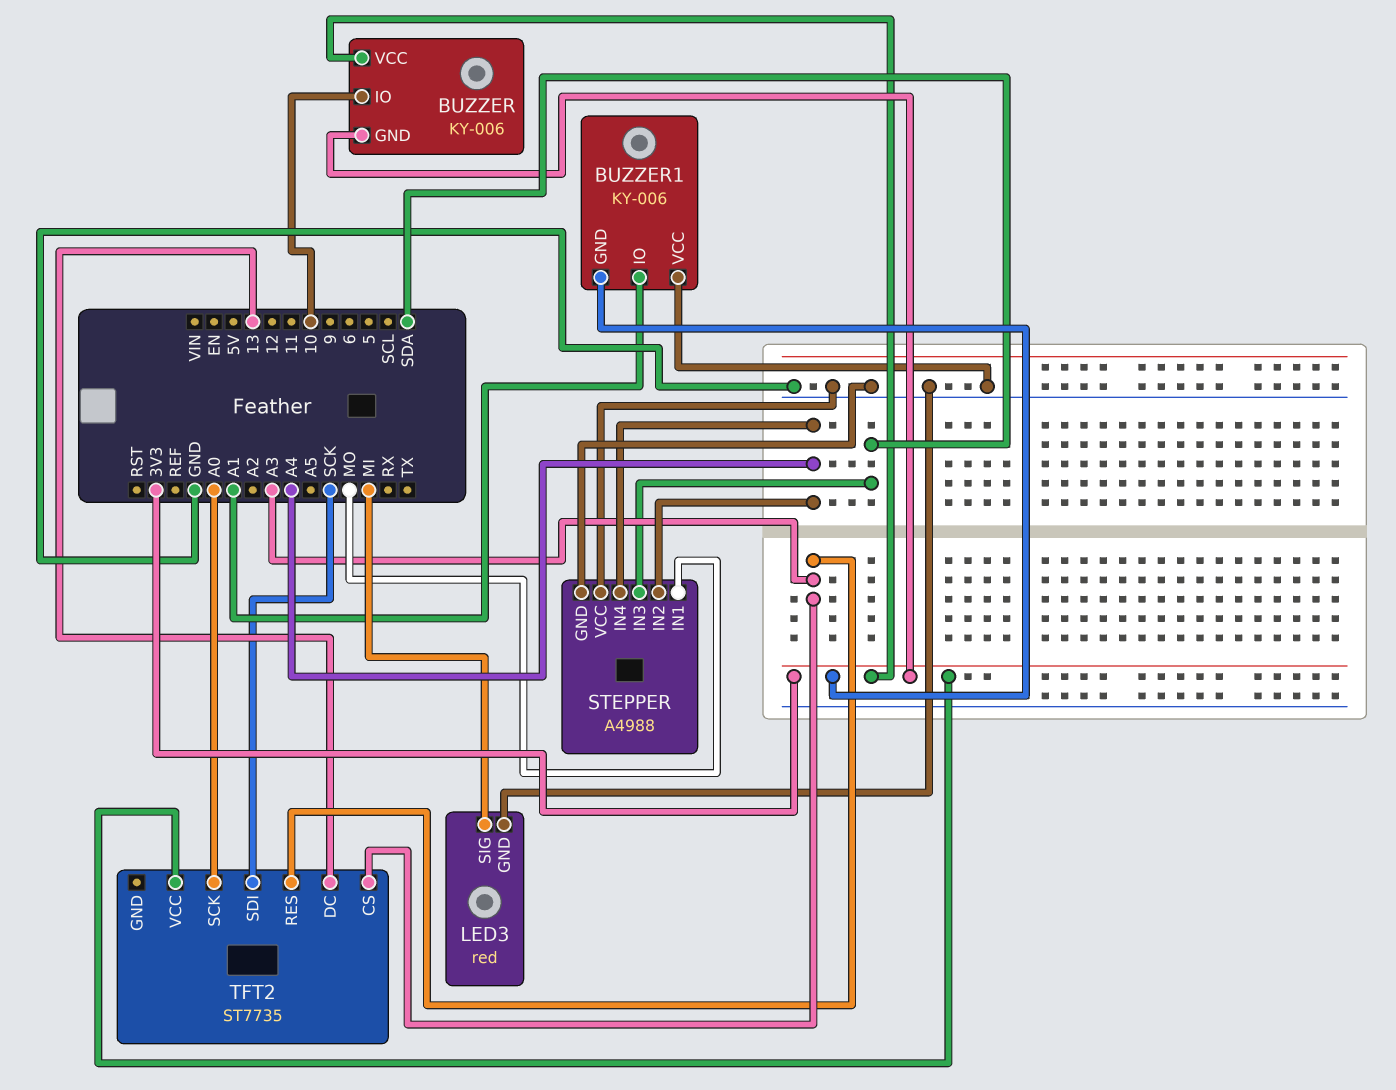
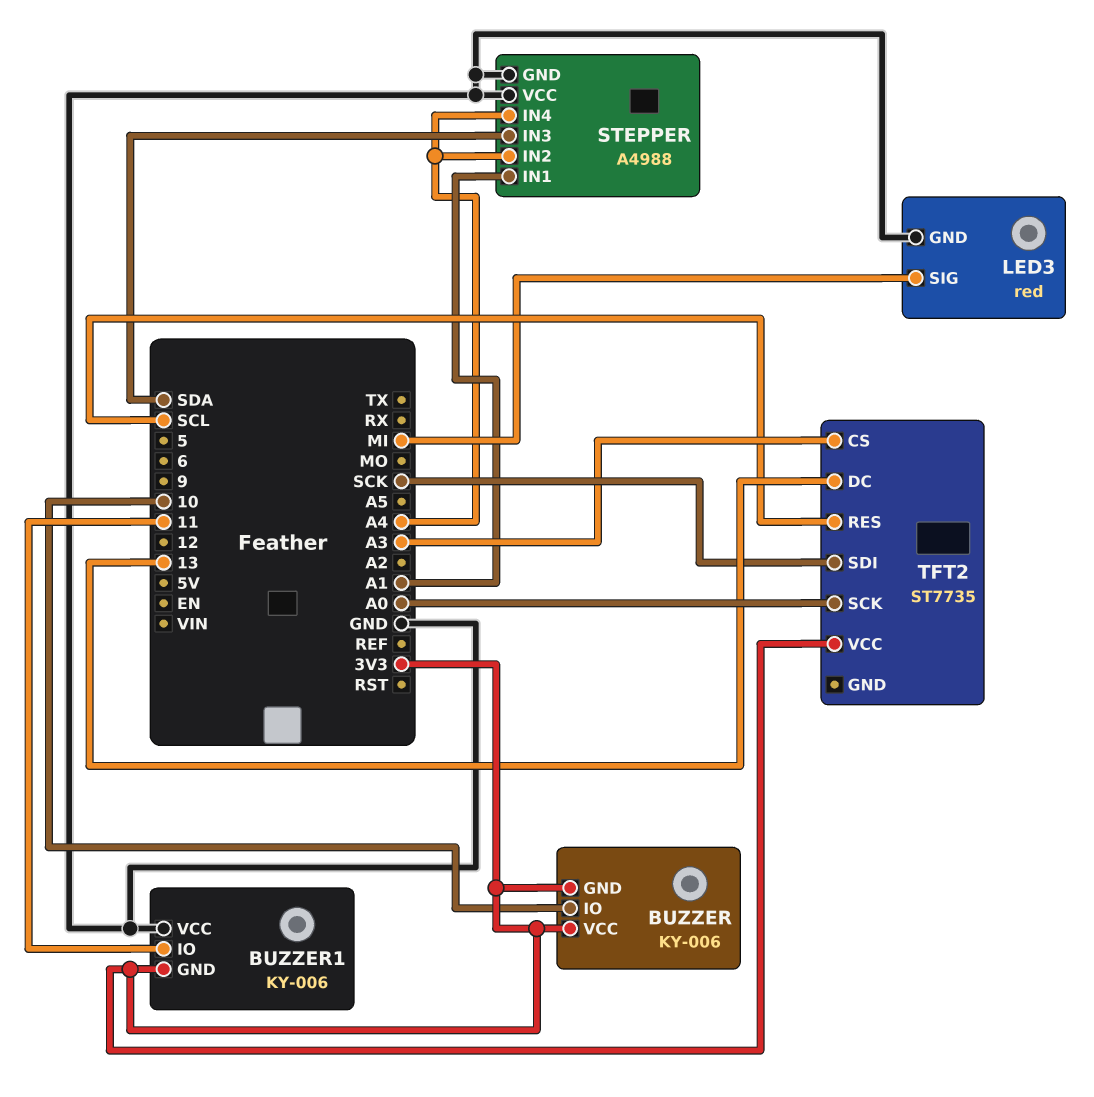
BUZZER1 pin IO: A1 -> 11
STEPPER pin IN1: MO -> A1
TFT2 pin RES: A3 -> SCL

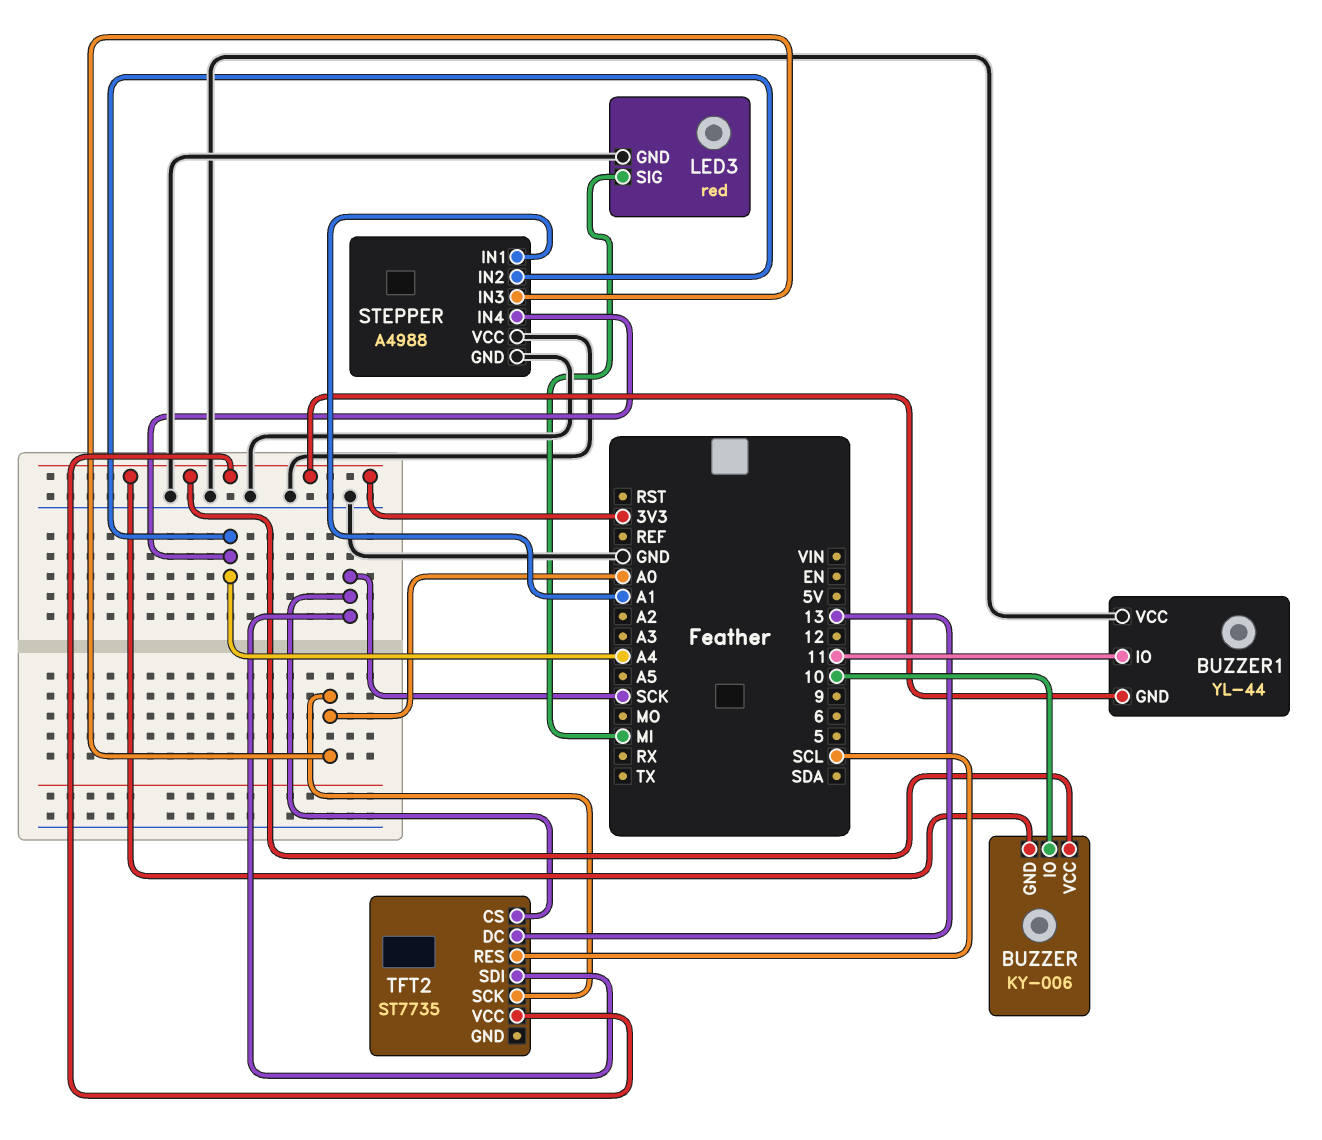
BUZZER1: KY-006 -> YL-44
STEPPER pin IN3: SDA -> A0
TFT2 pin CS: A3 -> SCK

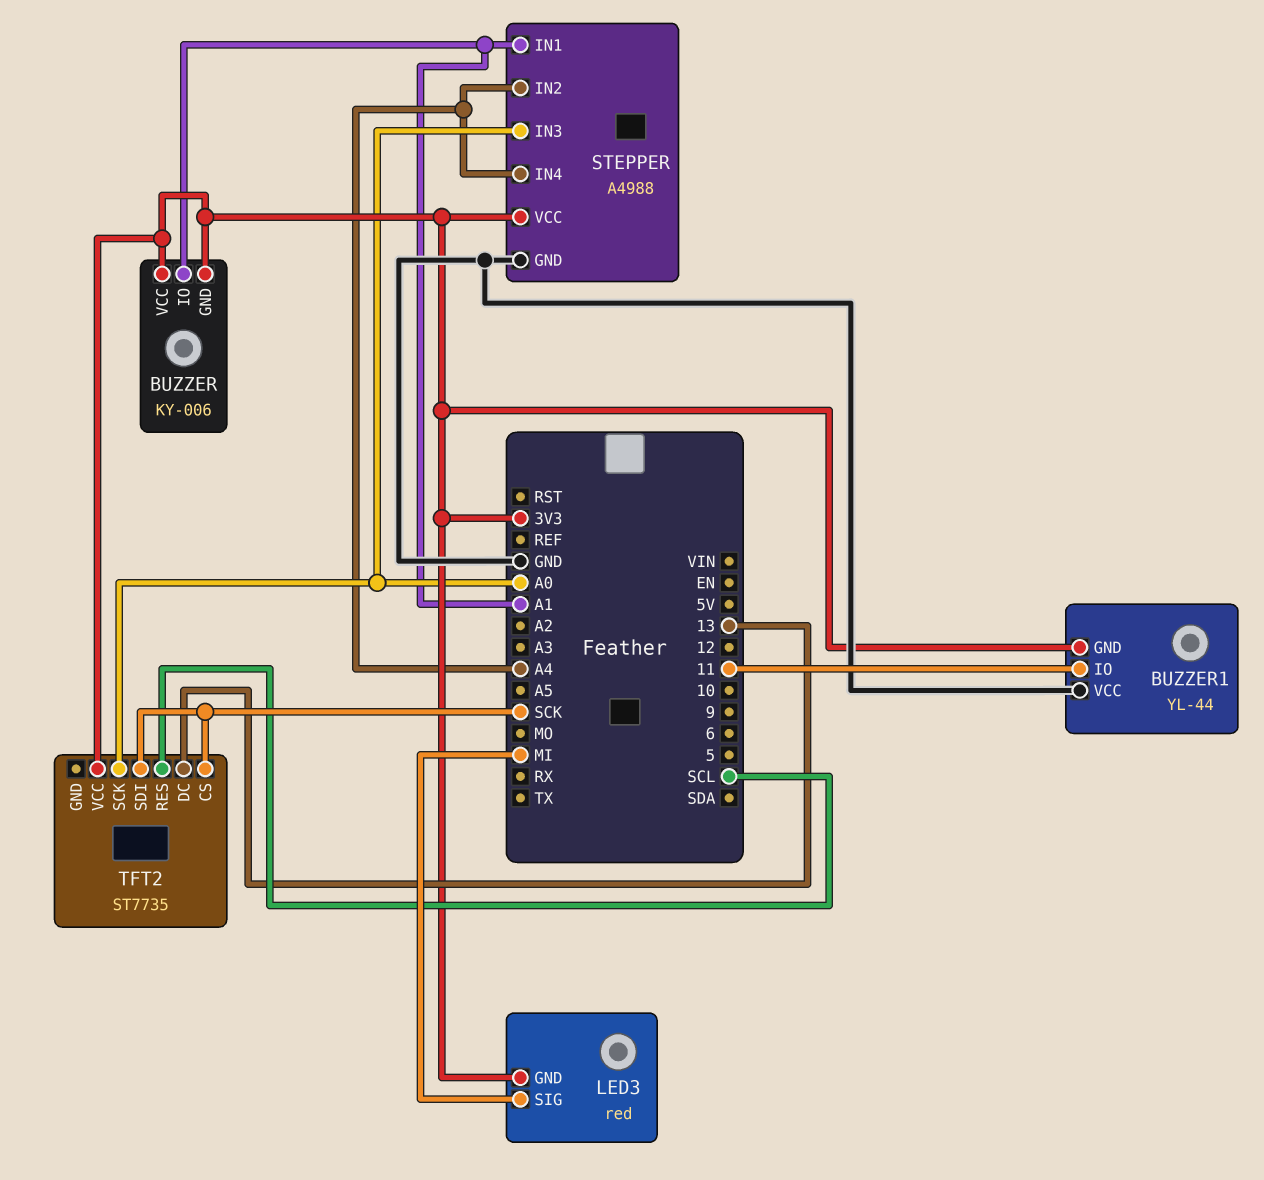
BUZZER pin IO: 10 -> A1
LED3 pin GND: GND -> 3V3
STEPPER pin VCC: GND -> 3V3

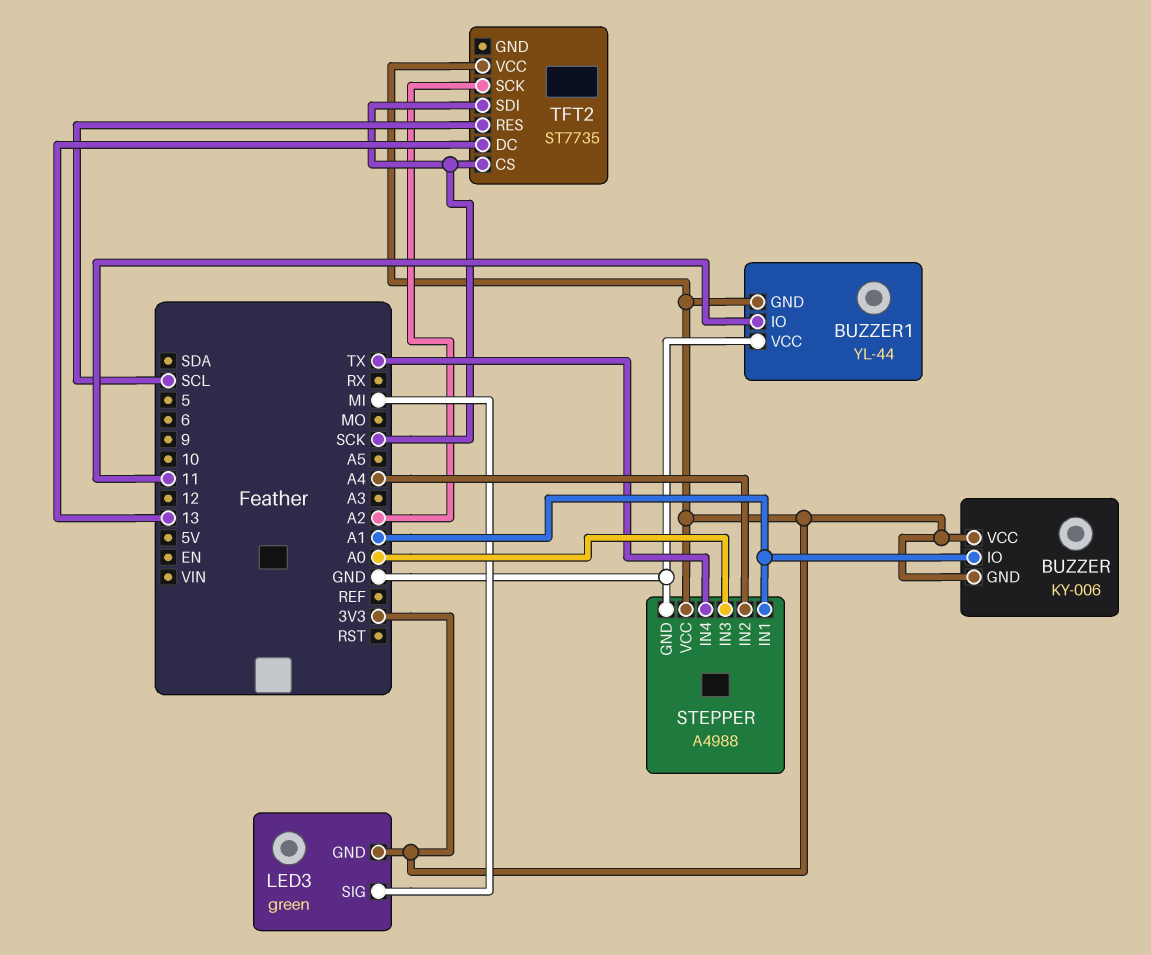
LED3: red -> green
STEPPER pin IN4: A4 -> TX
TFT2 pin SCK: A0 -> A2

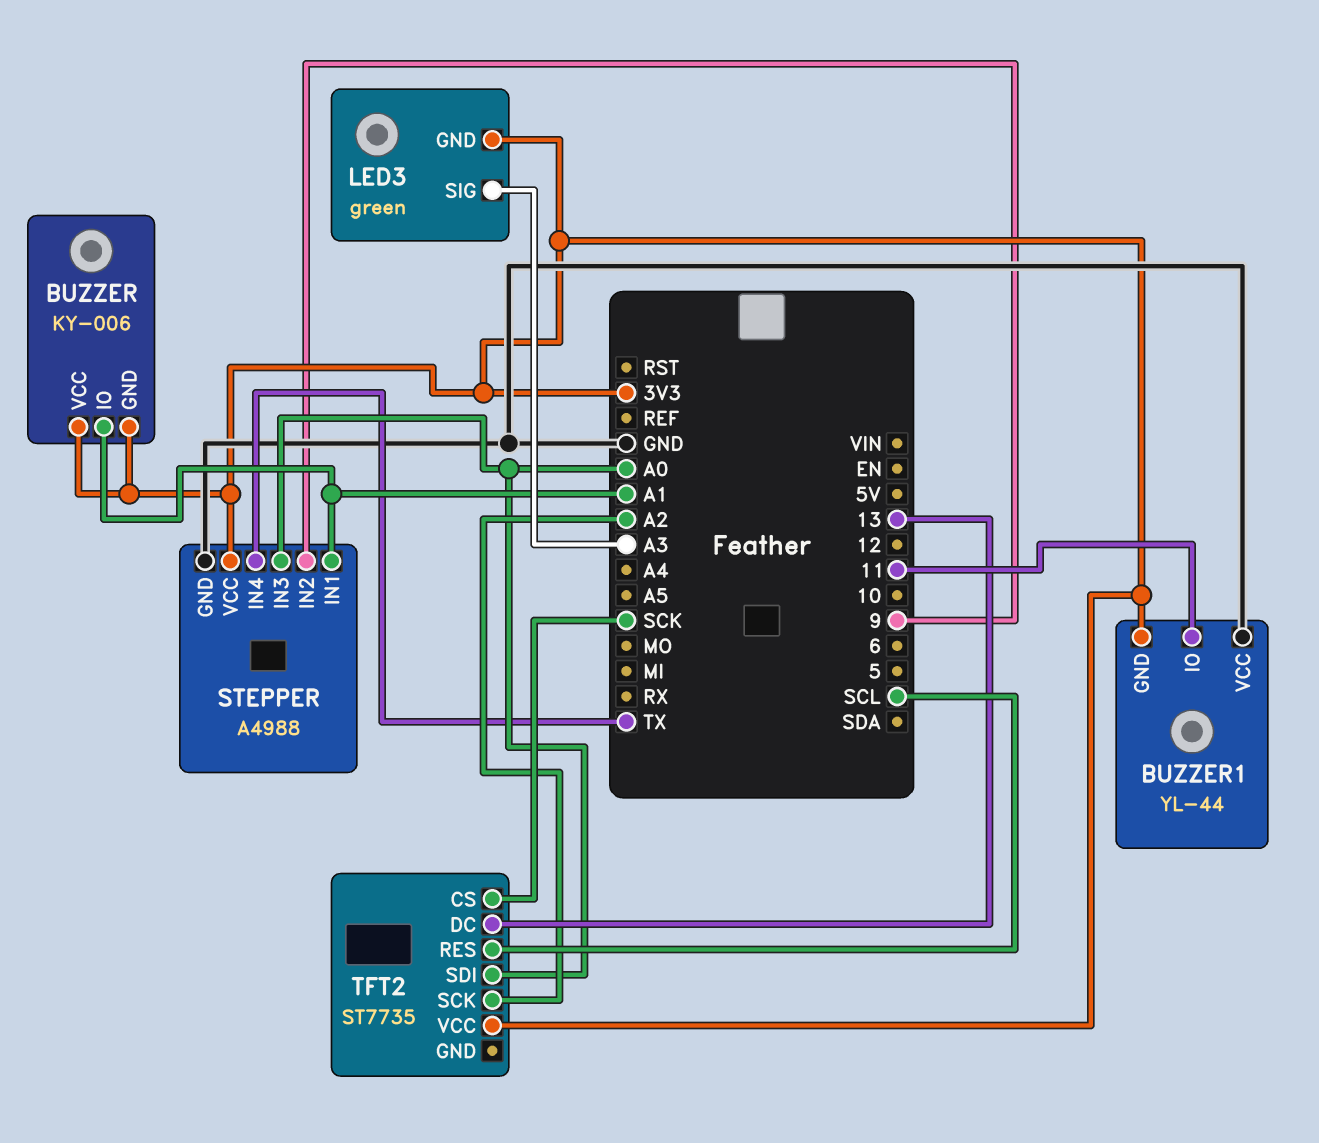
LED3 pin SIG: MI -> A3
STEPPER pin IN2: A4 -> 9
TFT2 pin SDI: SCK -> A0

